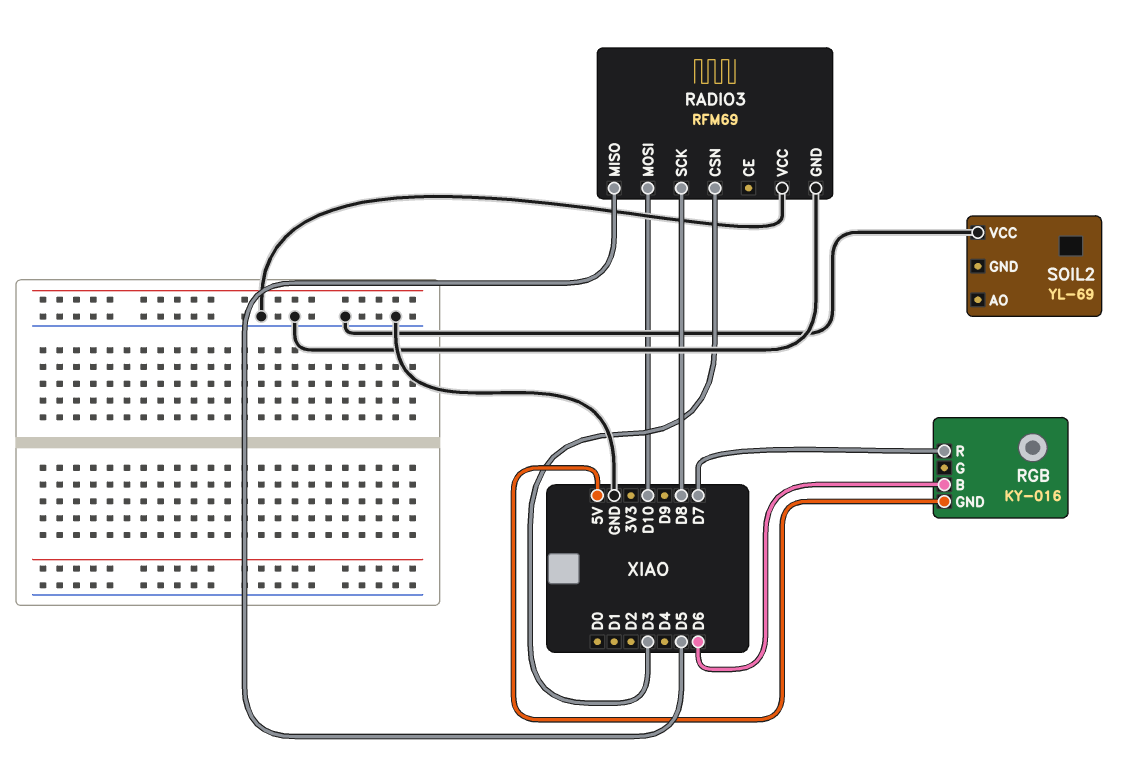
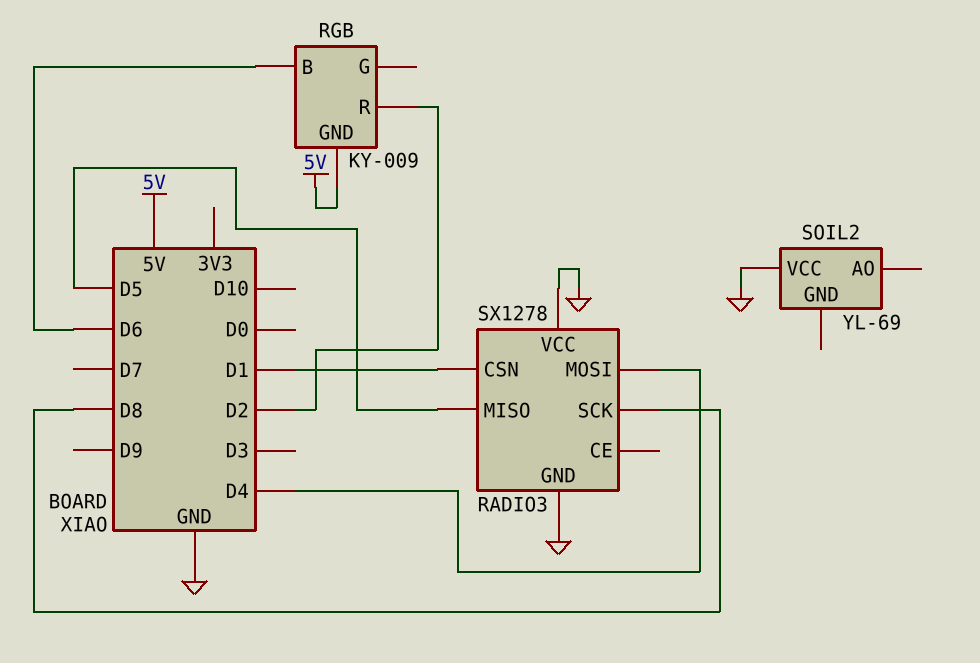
RADIO3: RFM69 -> SX1278
RADIO3 pin CSN: D3 -> D1
RADIO3 pin MOSI: D10 -> D4
RGB: KY-016 -> KY-009
RGB pin R: D7 -> D2

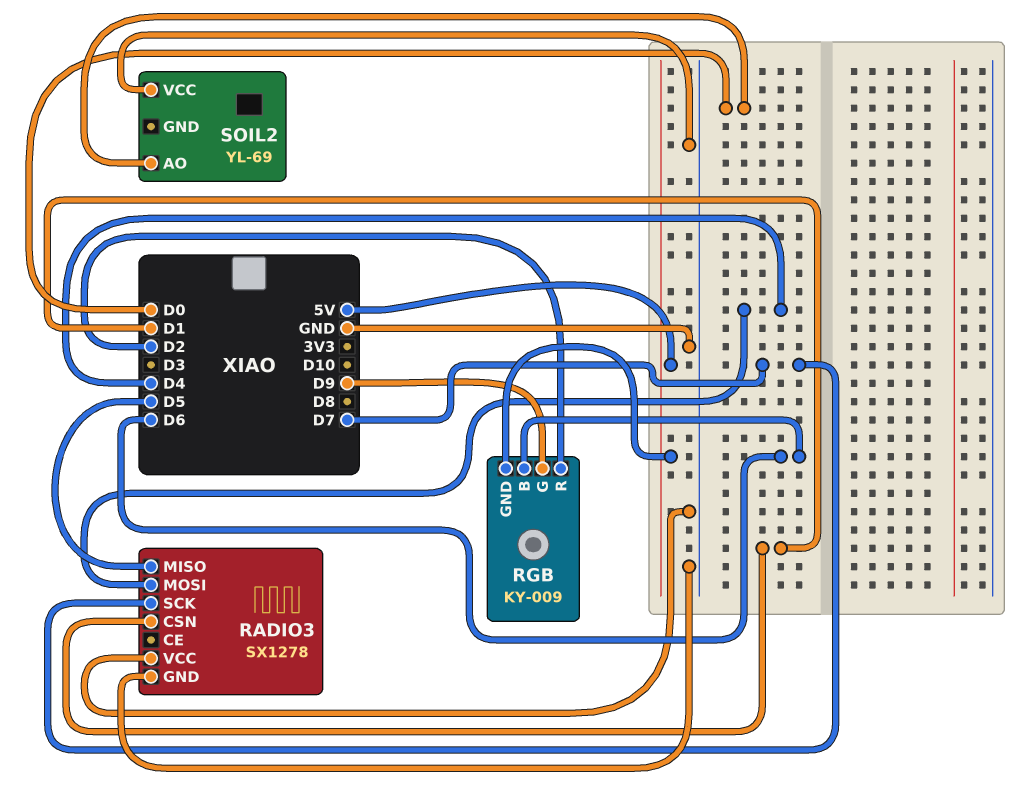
RADIO3 pin SCK: D8 -> D7
RGB pin G: none -> D9
SOIL2 pin AO: none -> D0

